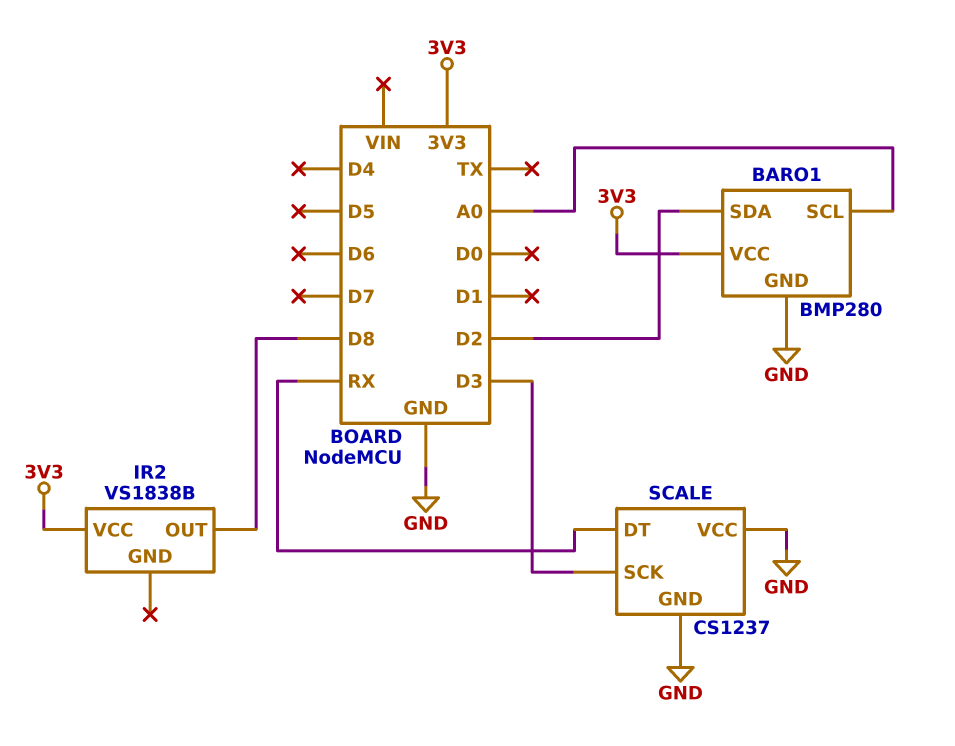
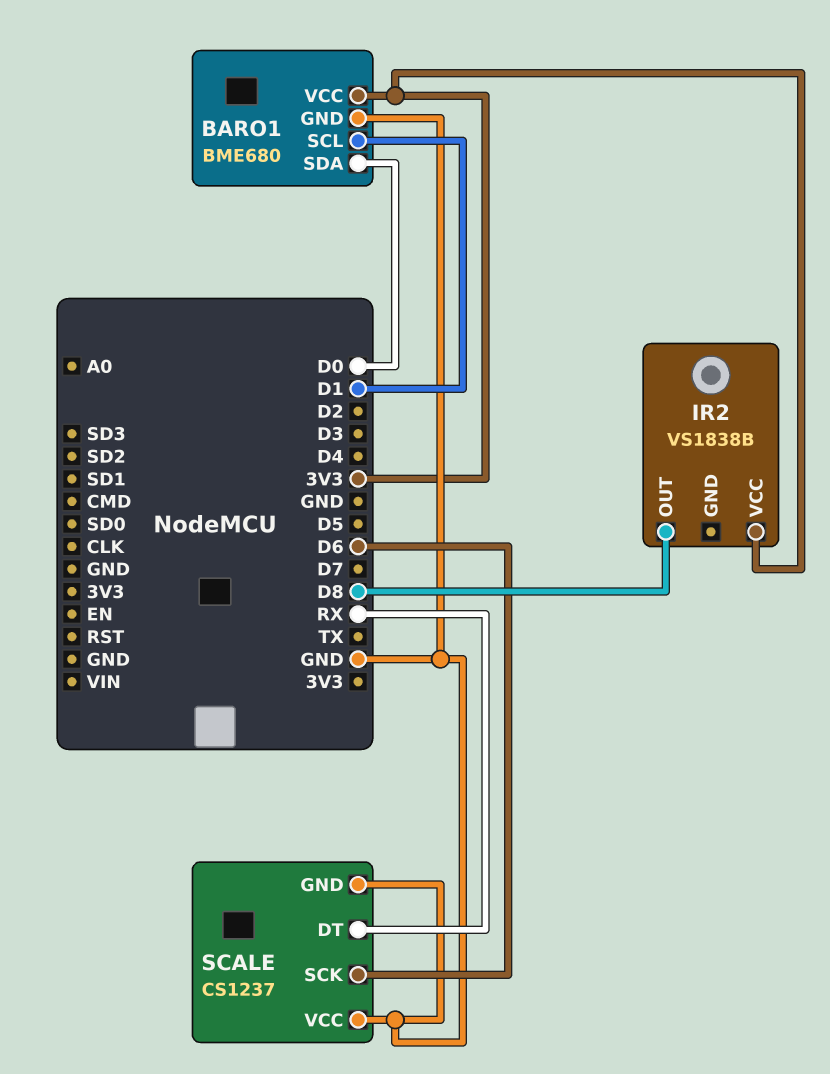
BARO1: BMP280 -> BME680
BARO1 pin SCL: A0 -> D1
BARO1 pin SDA: D2 -> D0
SCALE pin SCK: D3 -> D6

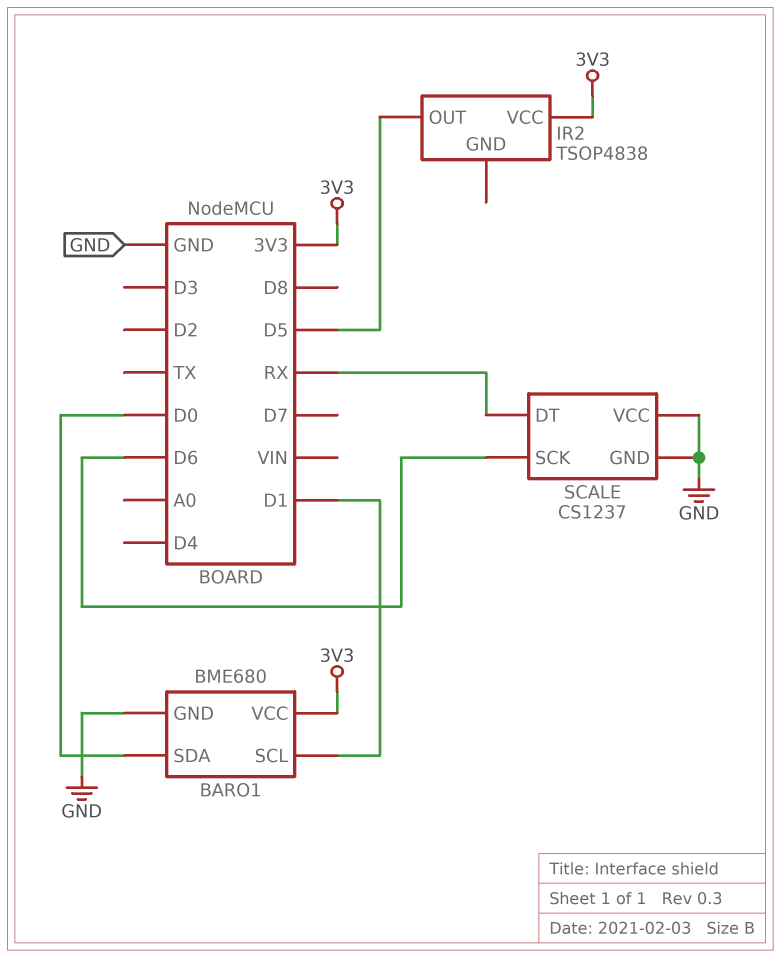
IR2: VS1838B -> TSOP4838
IR2 pin OUT: D8 -> D5

